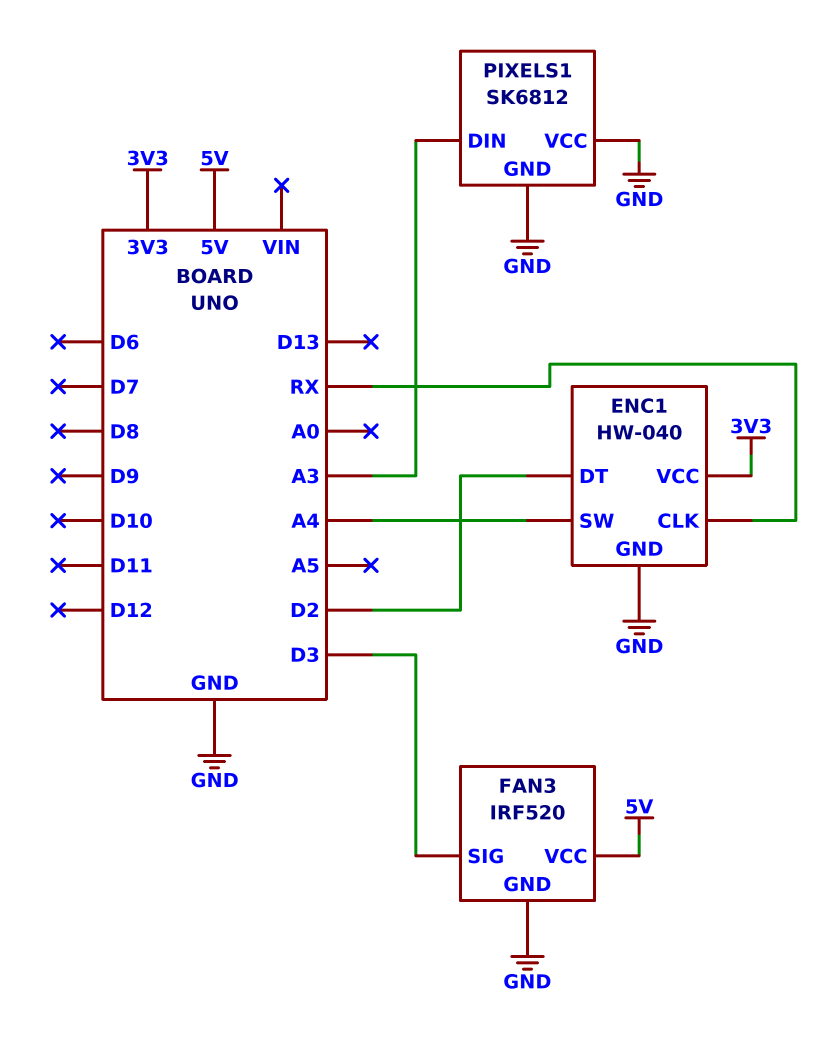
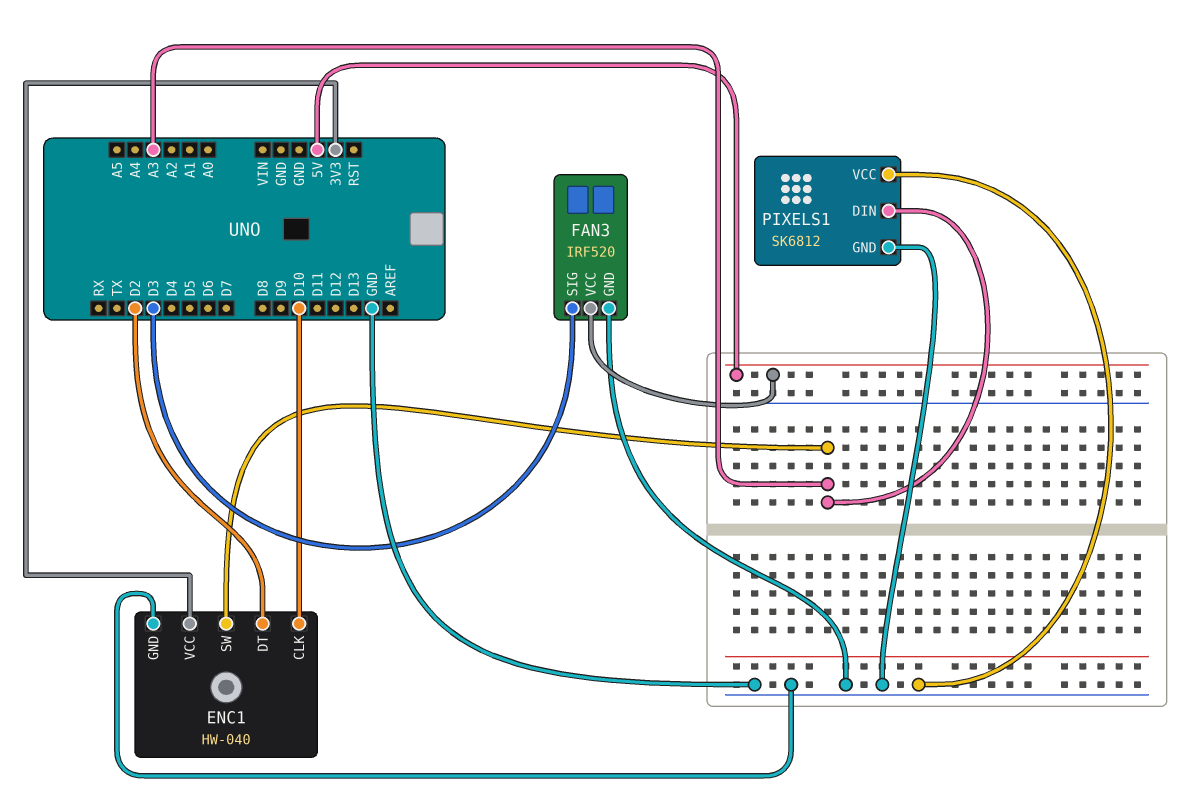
ENC1 pin CLK: RX -> D10
ENC1 pin SW: A4 -> A3

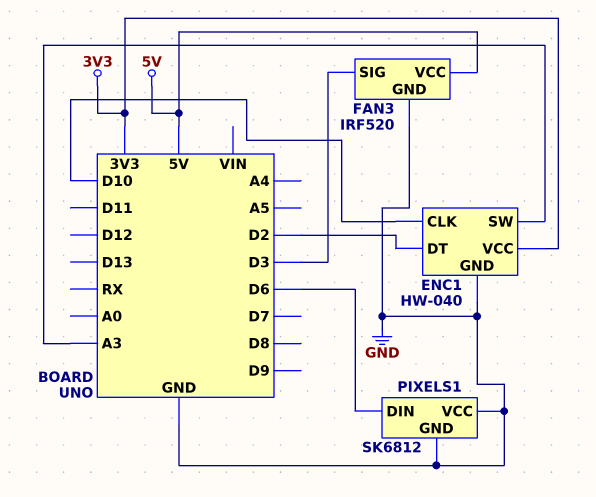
PIXELS1 pin DIN: A3 -> D6

